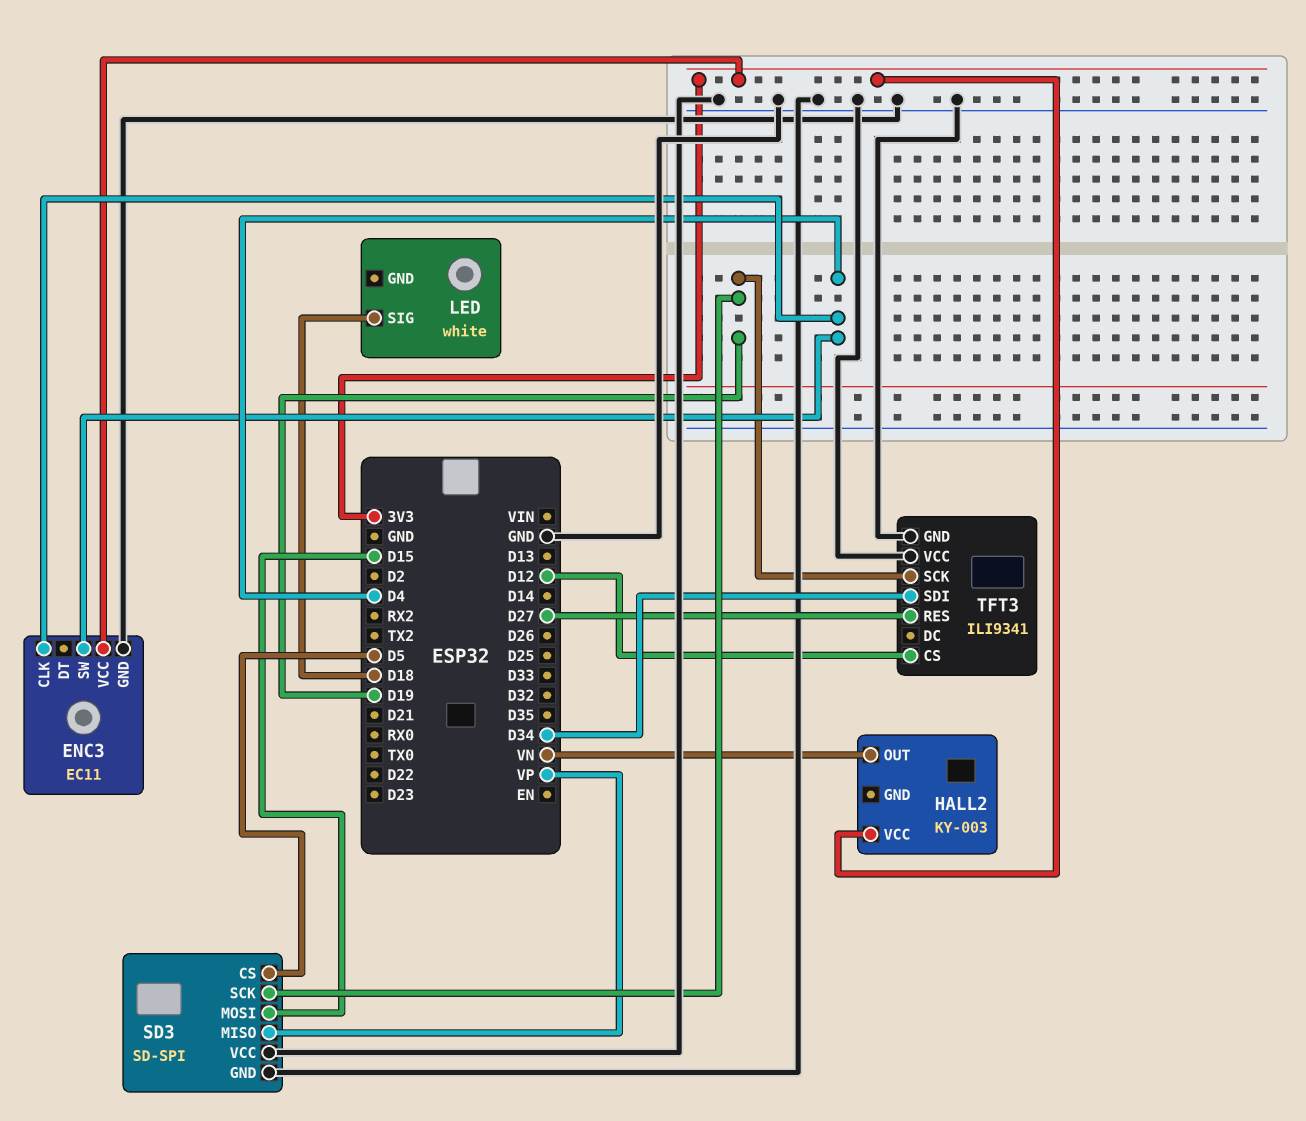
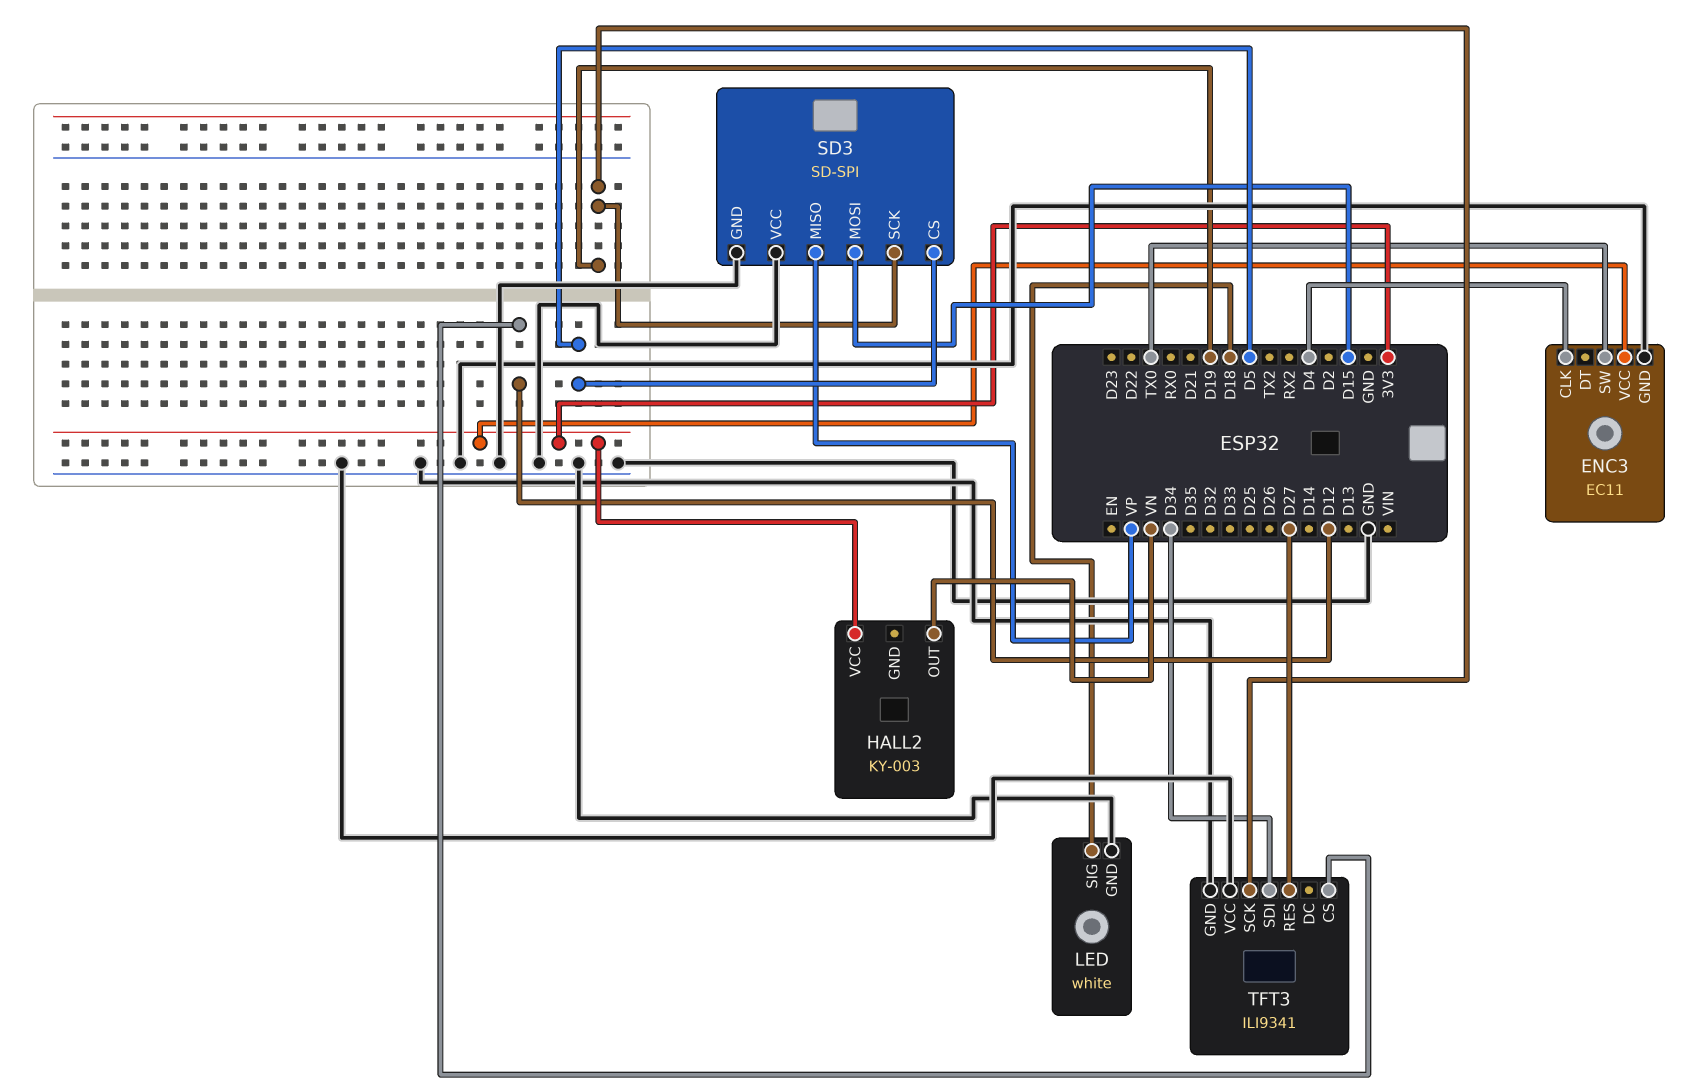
ENC3 pin SW: D4 -> TX0
LED pin GND: none -> GND

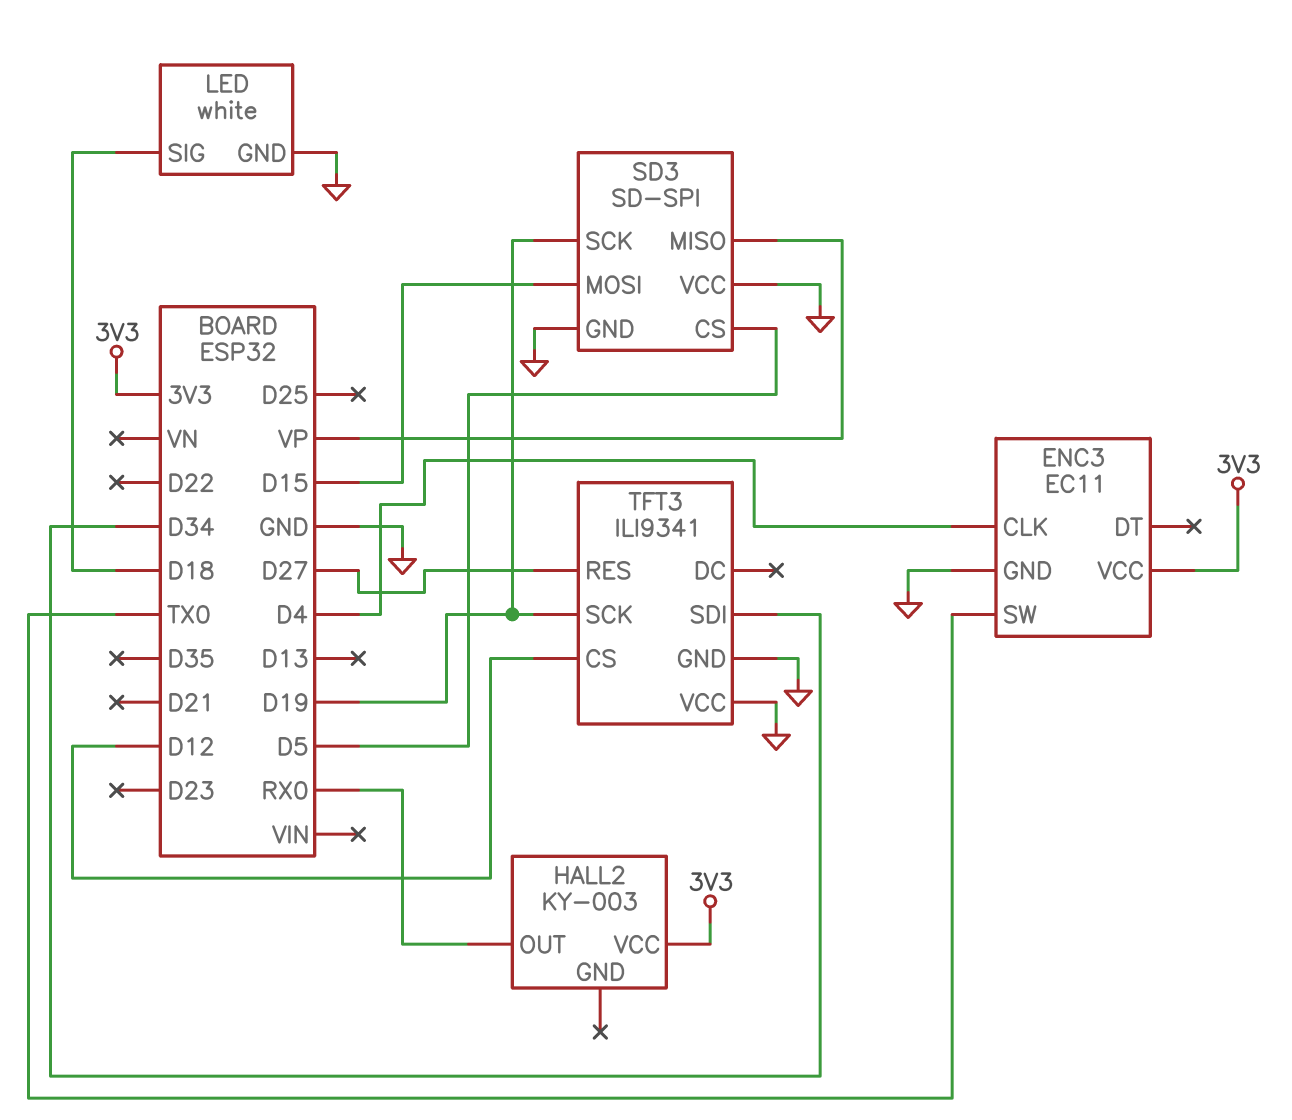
HALL2 pin OUT: VN -> RX0

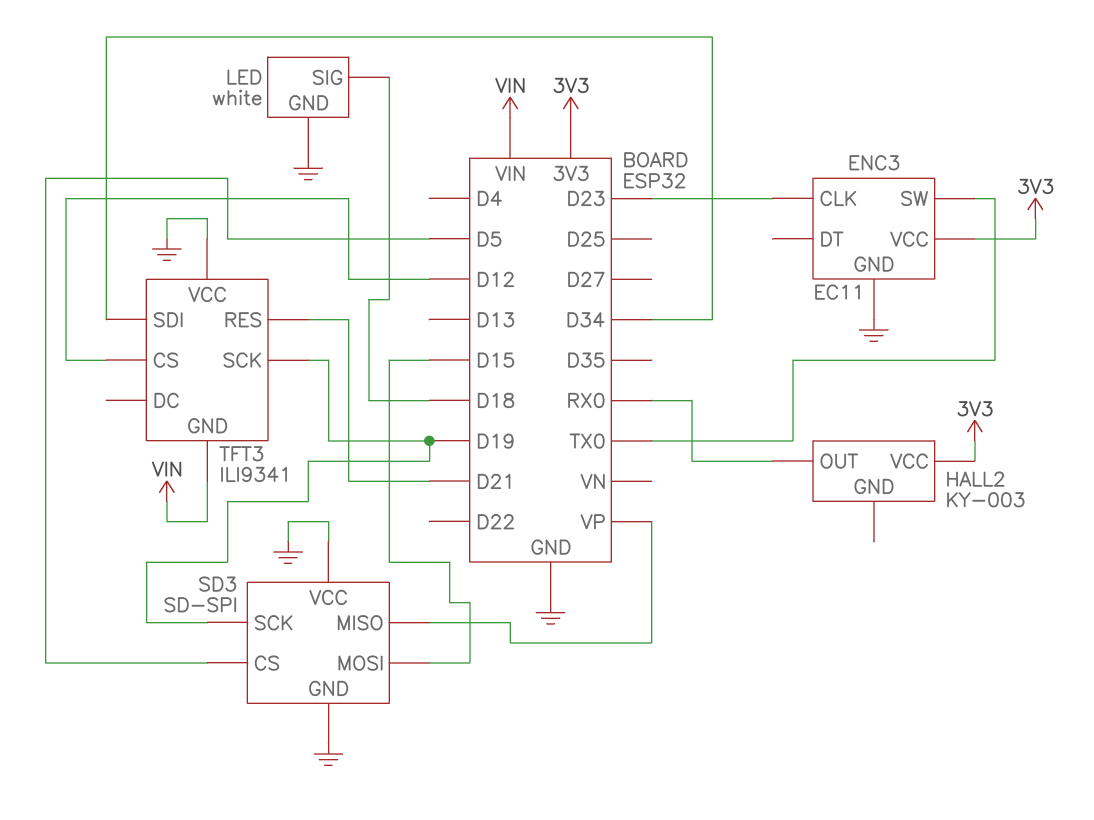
ENC3 pin CLK: D4 -> D23
TFT3 pin GND: GND -> VIN
TFT3 pin RES: D27 -> D21

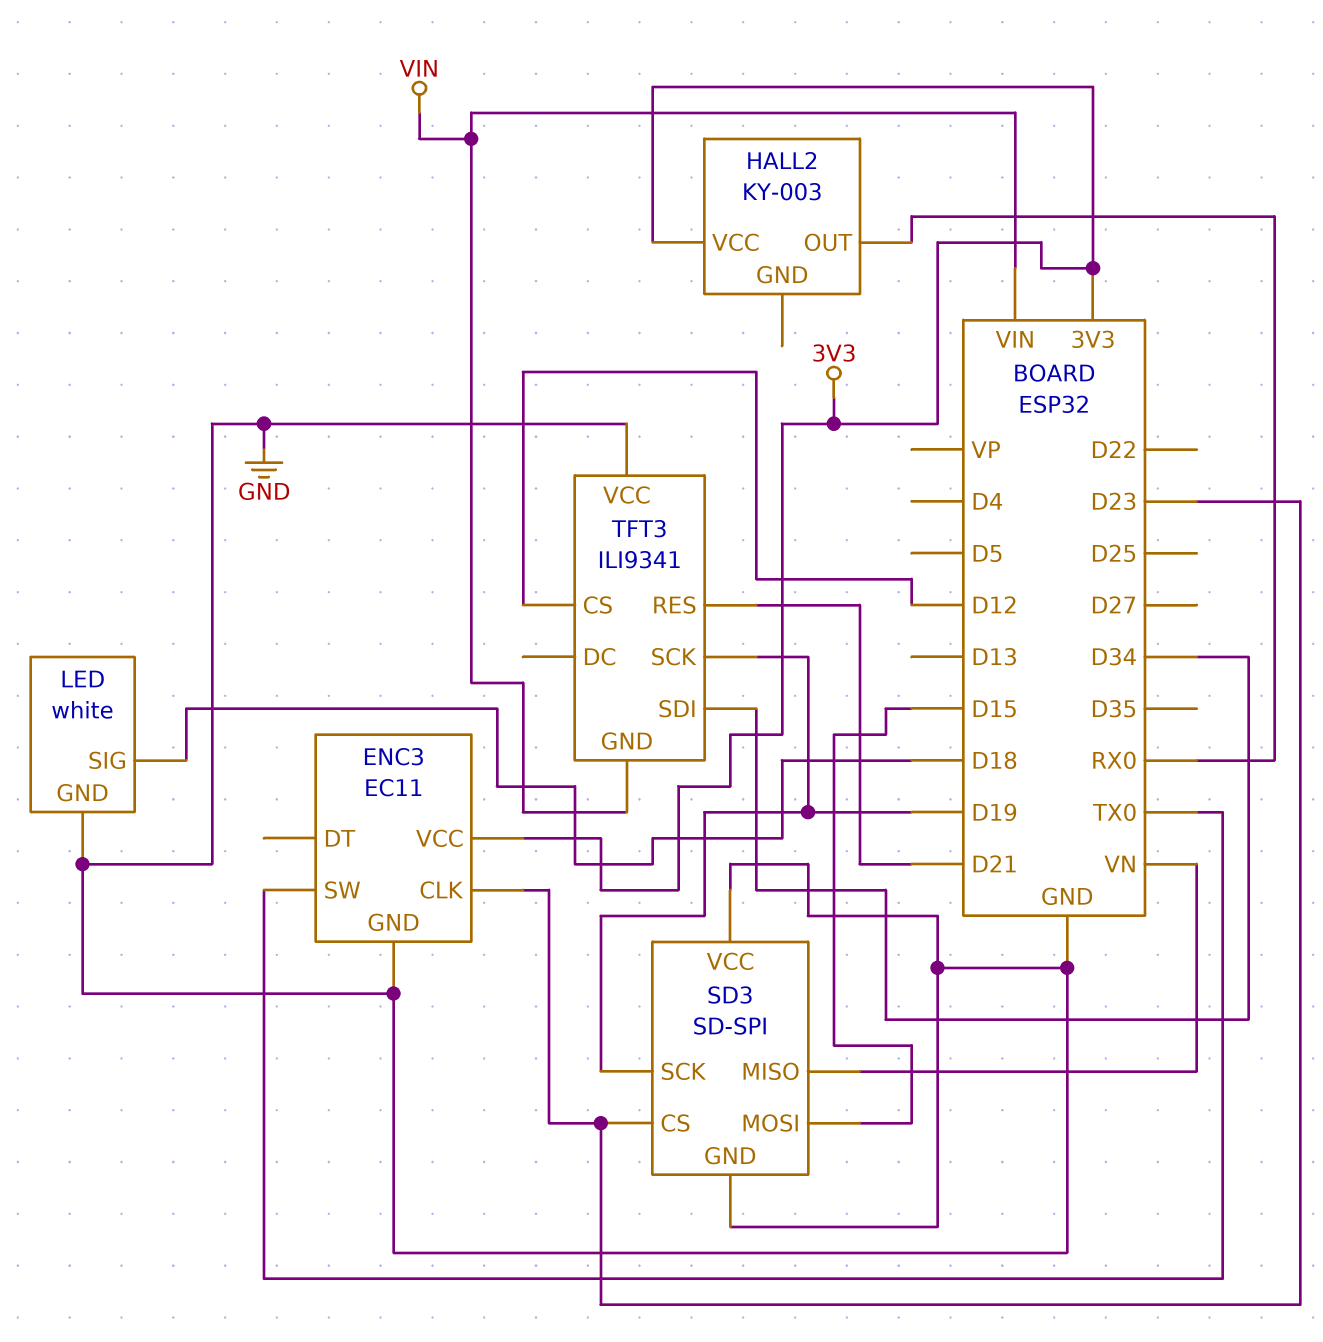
SD3 pin CS: D5 -> D23
SD3 pin MISO: VP -> VN

